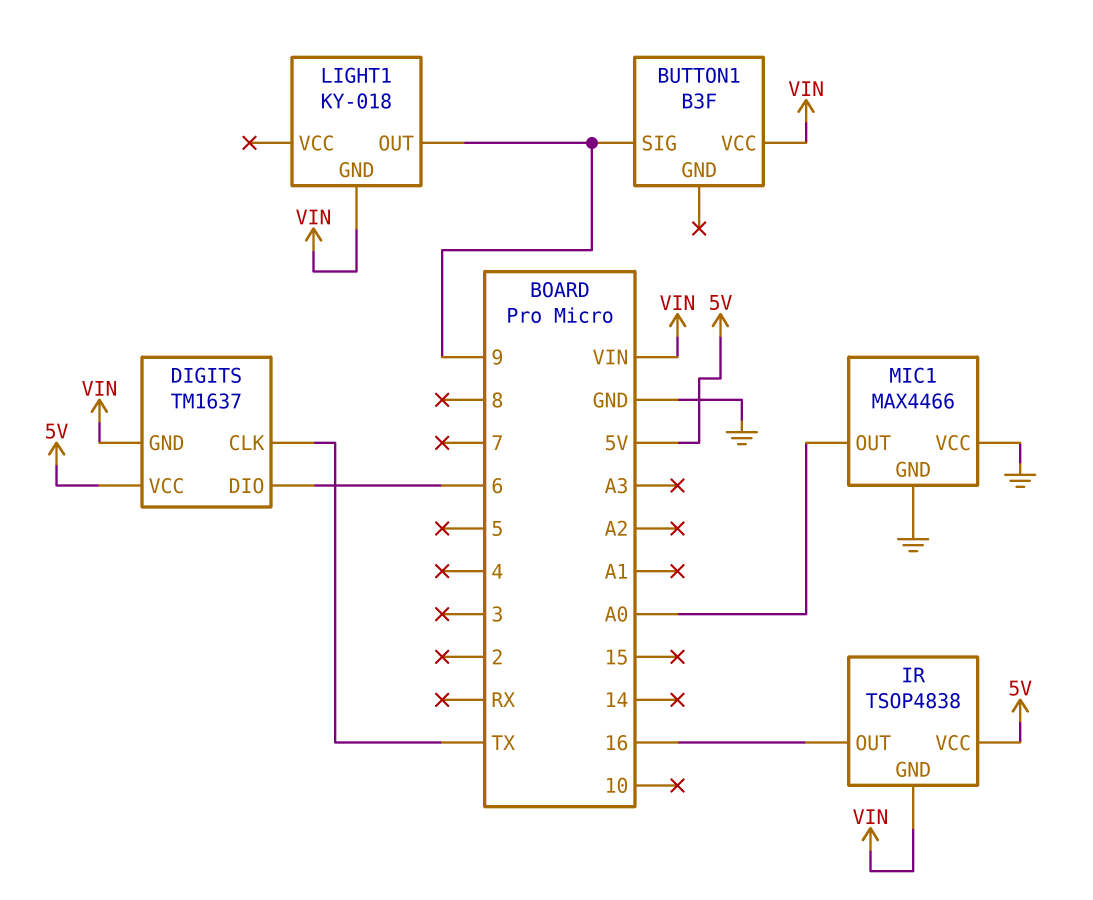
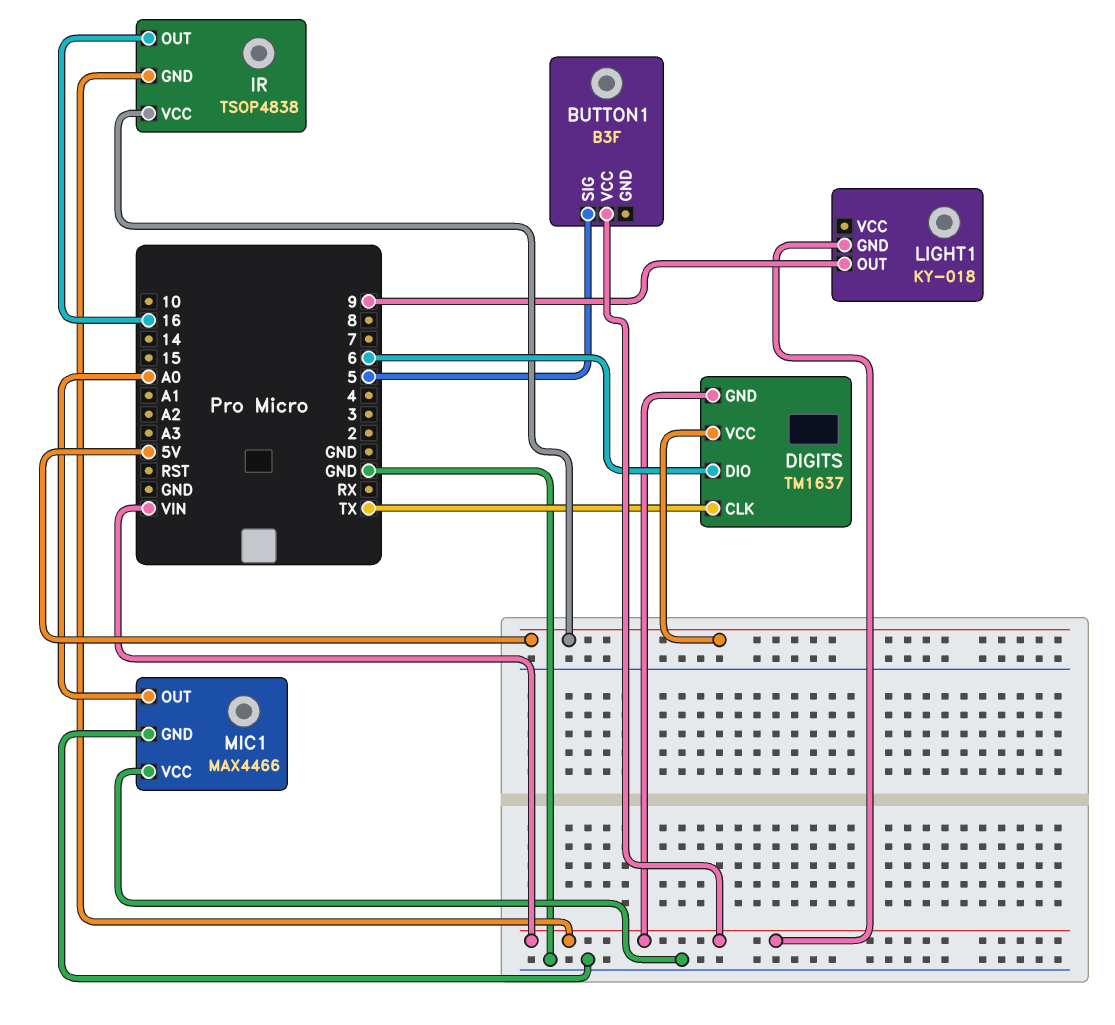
BUTTON1 pin SIG: 9 -> 5

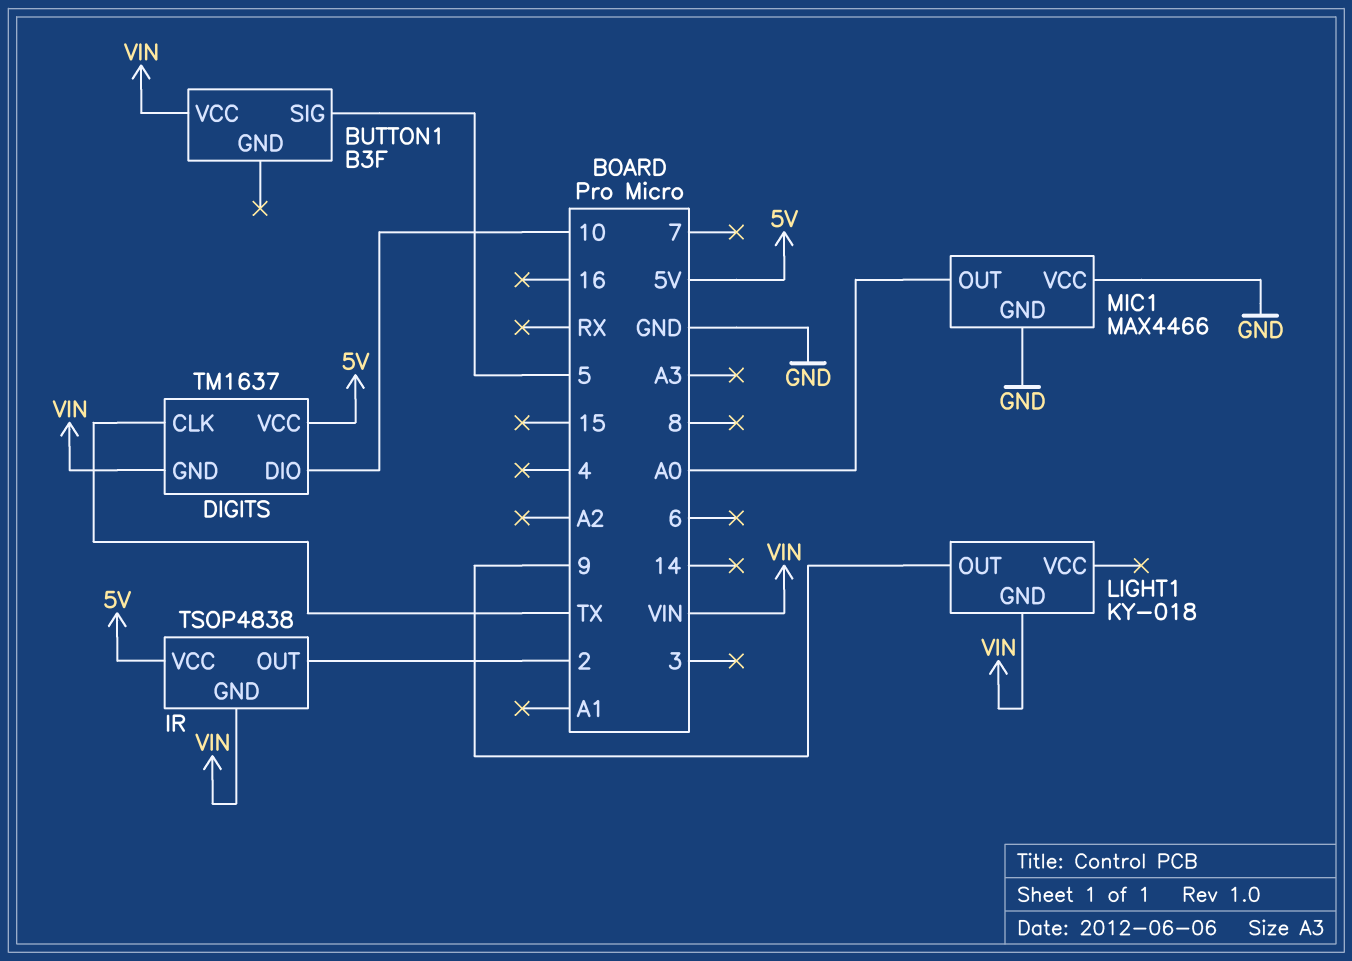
DIGITS pin DIO: 6 -> 10
IR pin OUT: 16 -> 2

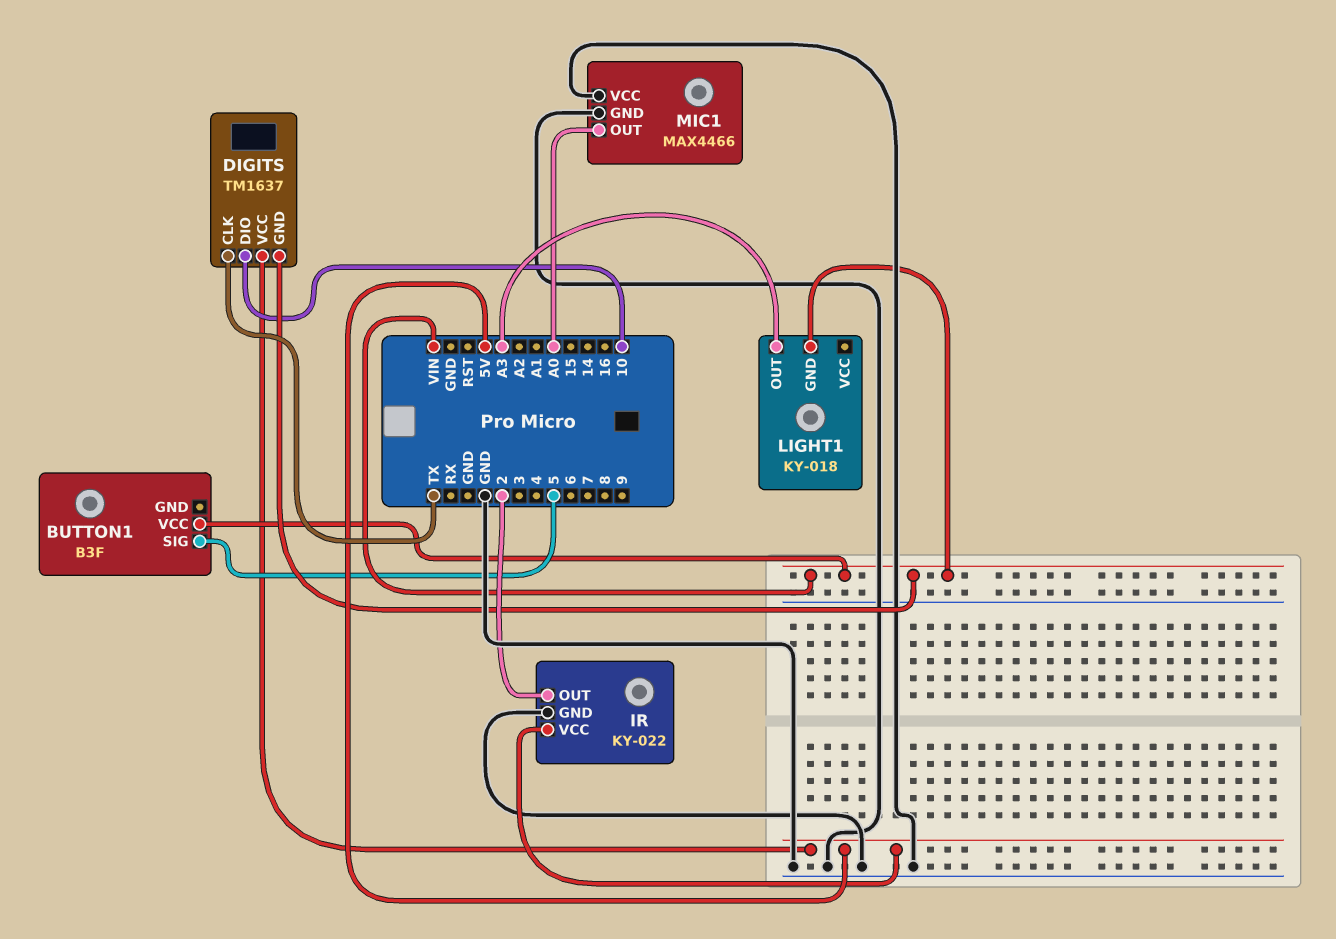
IR: TSOP4838 -> KY-022
IR pin GND: VIN -> GND
LIGHT1 pin OUT: 9 -> A3

